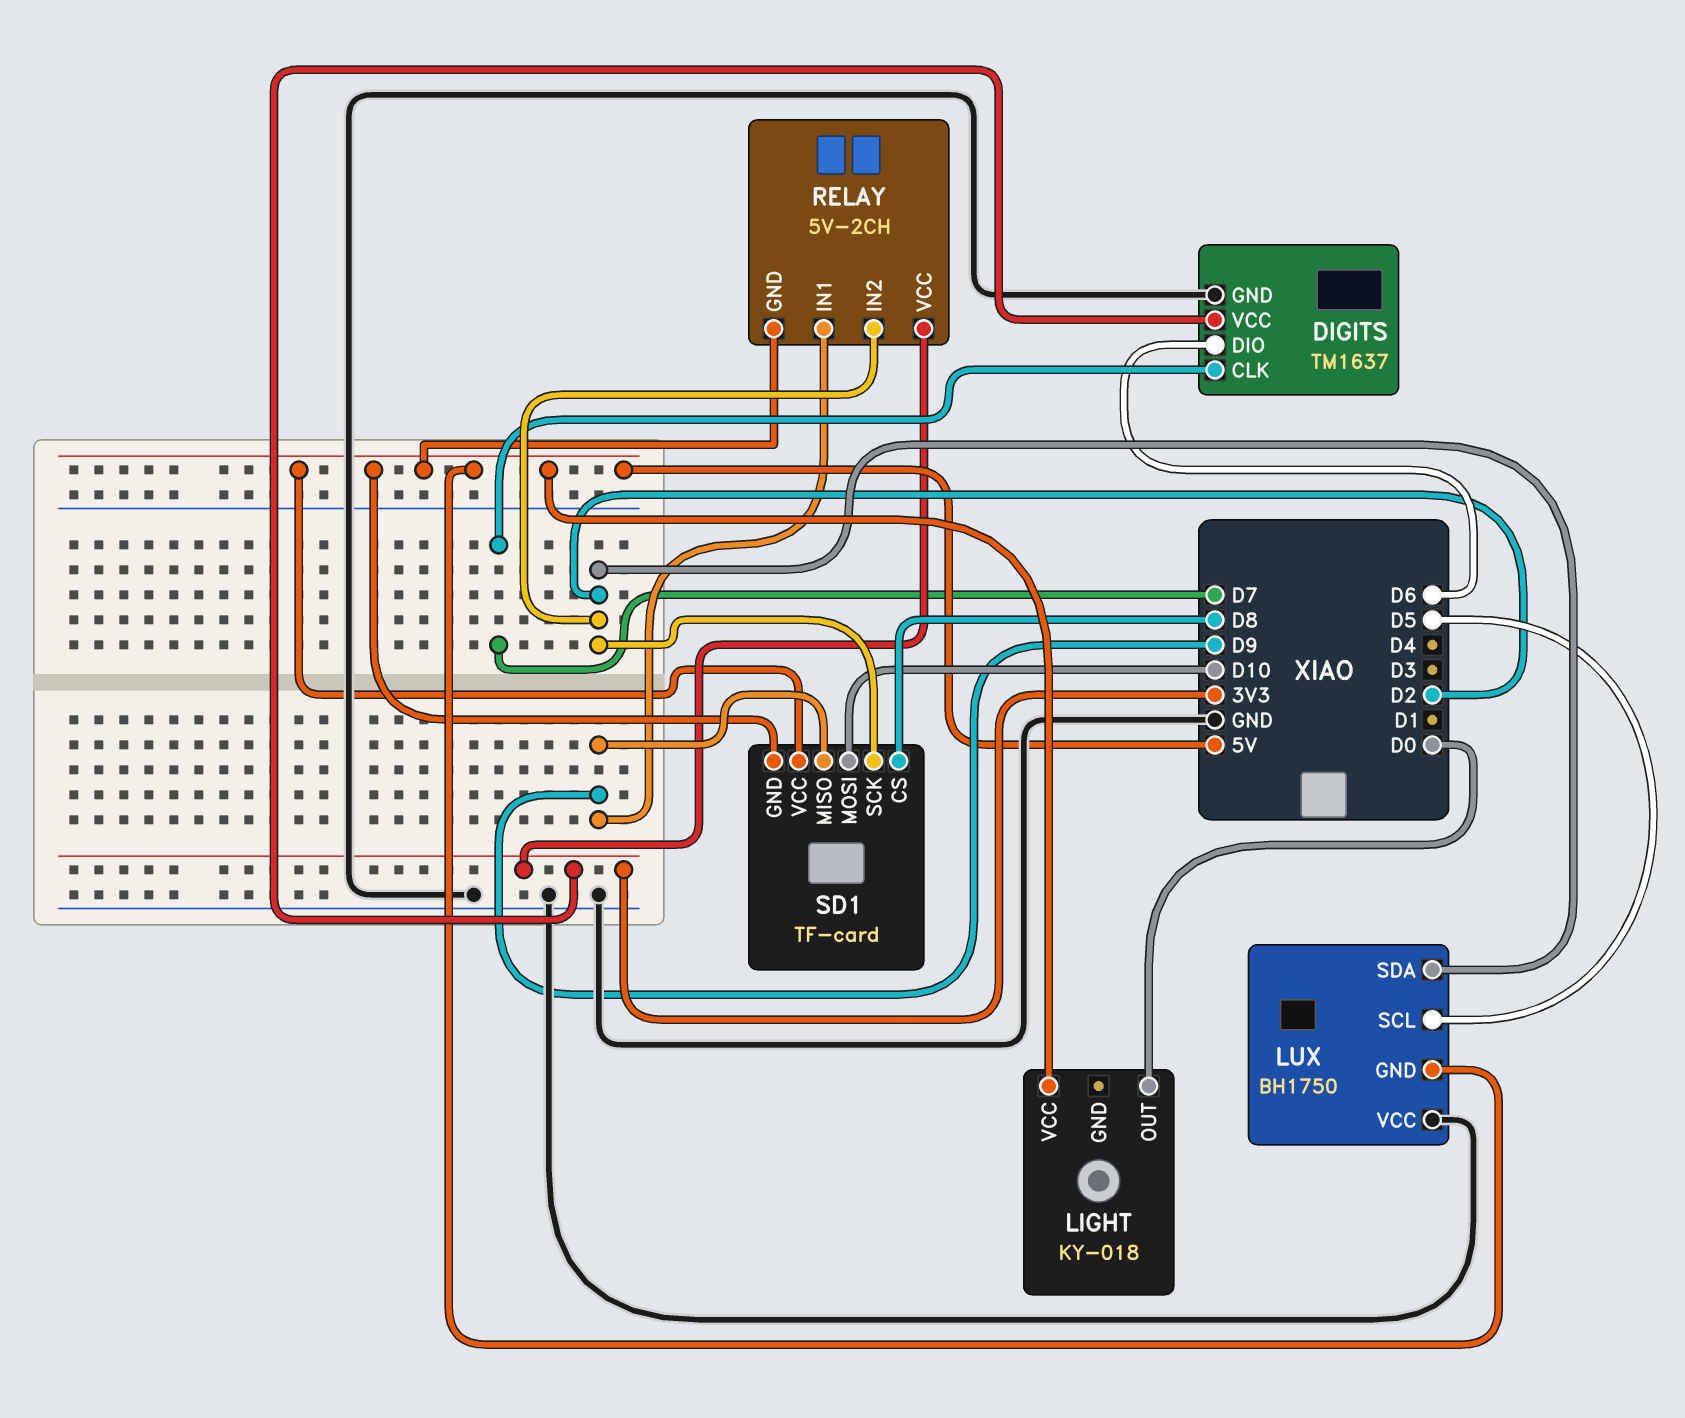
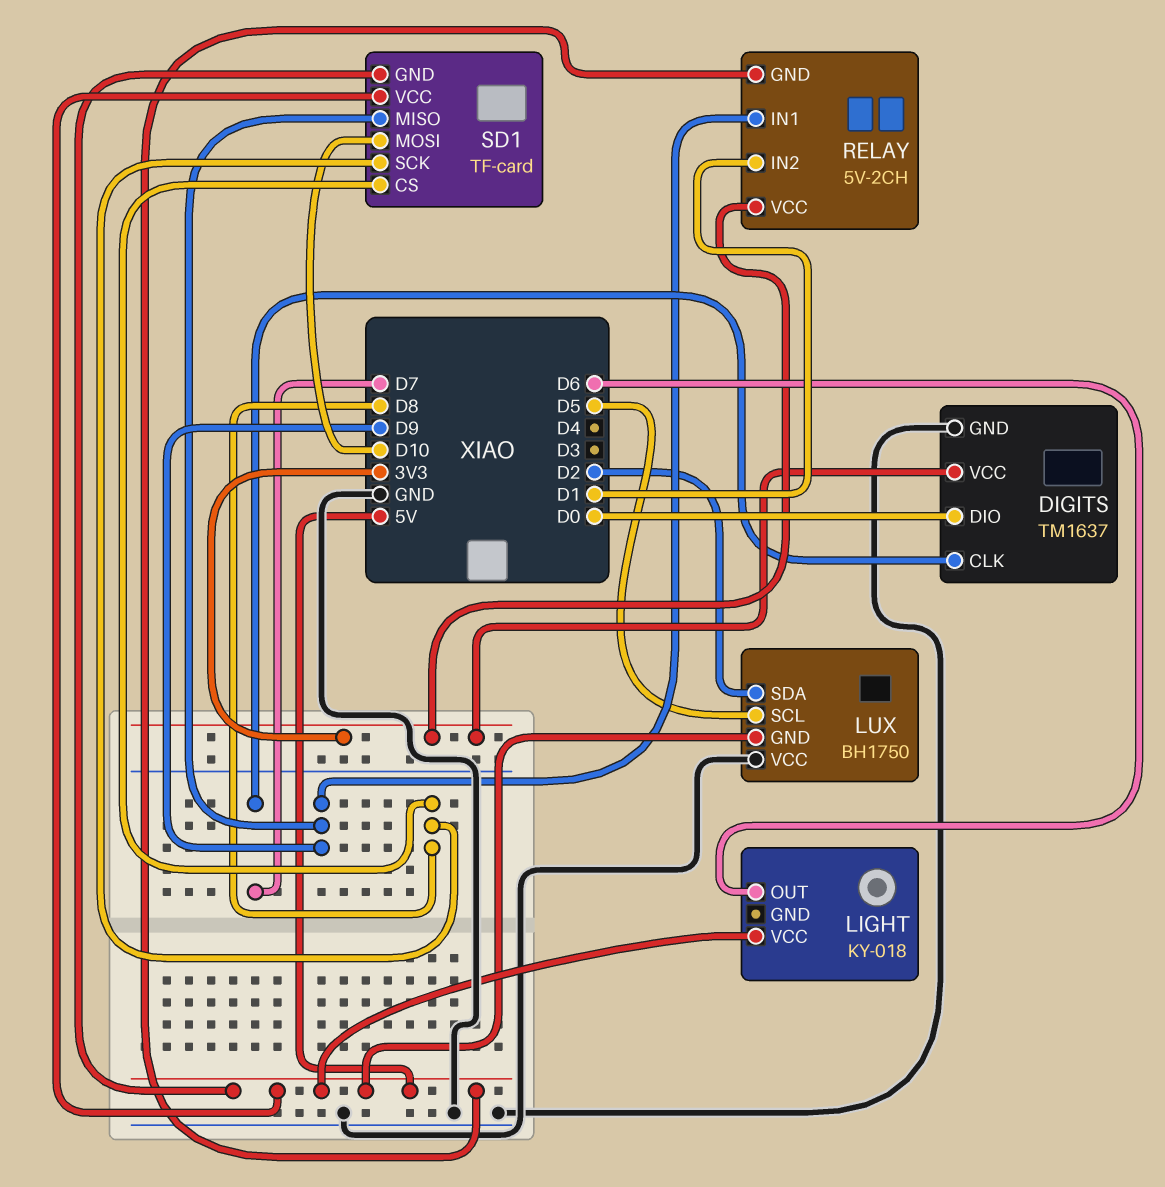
DIGITS pin DIO: D6 -> D0
LIGHT pin OUT: D0 -> D6
RELAY pin IN2: D2 -> D1
SD1 pin SCK: D2 -> D8

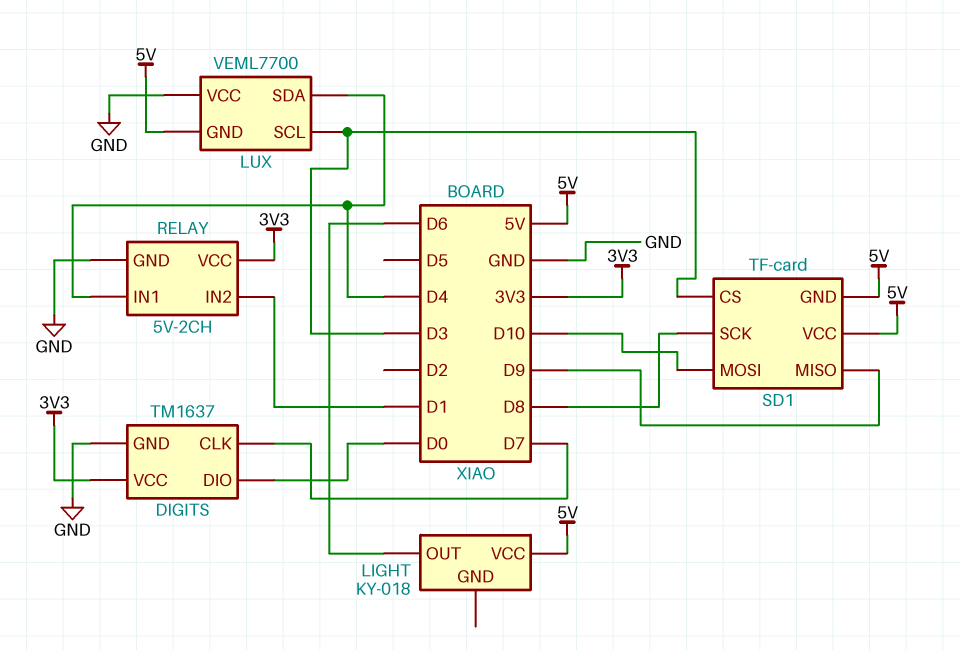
LUX: BH1750 -> VEML7700
LUX pin SCL: D5 -> D3
LUX pin SDA: D2 -> D4
RELAY pin GND: 5V -> GND
RELAY pin IN1: D9 -> D4
SD1 pin CS: D8 -> D3

